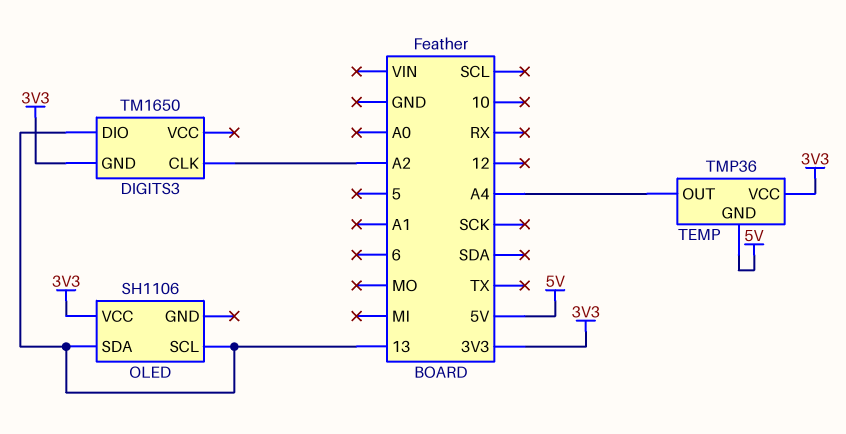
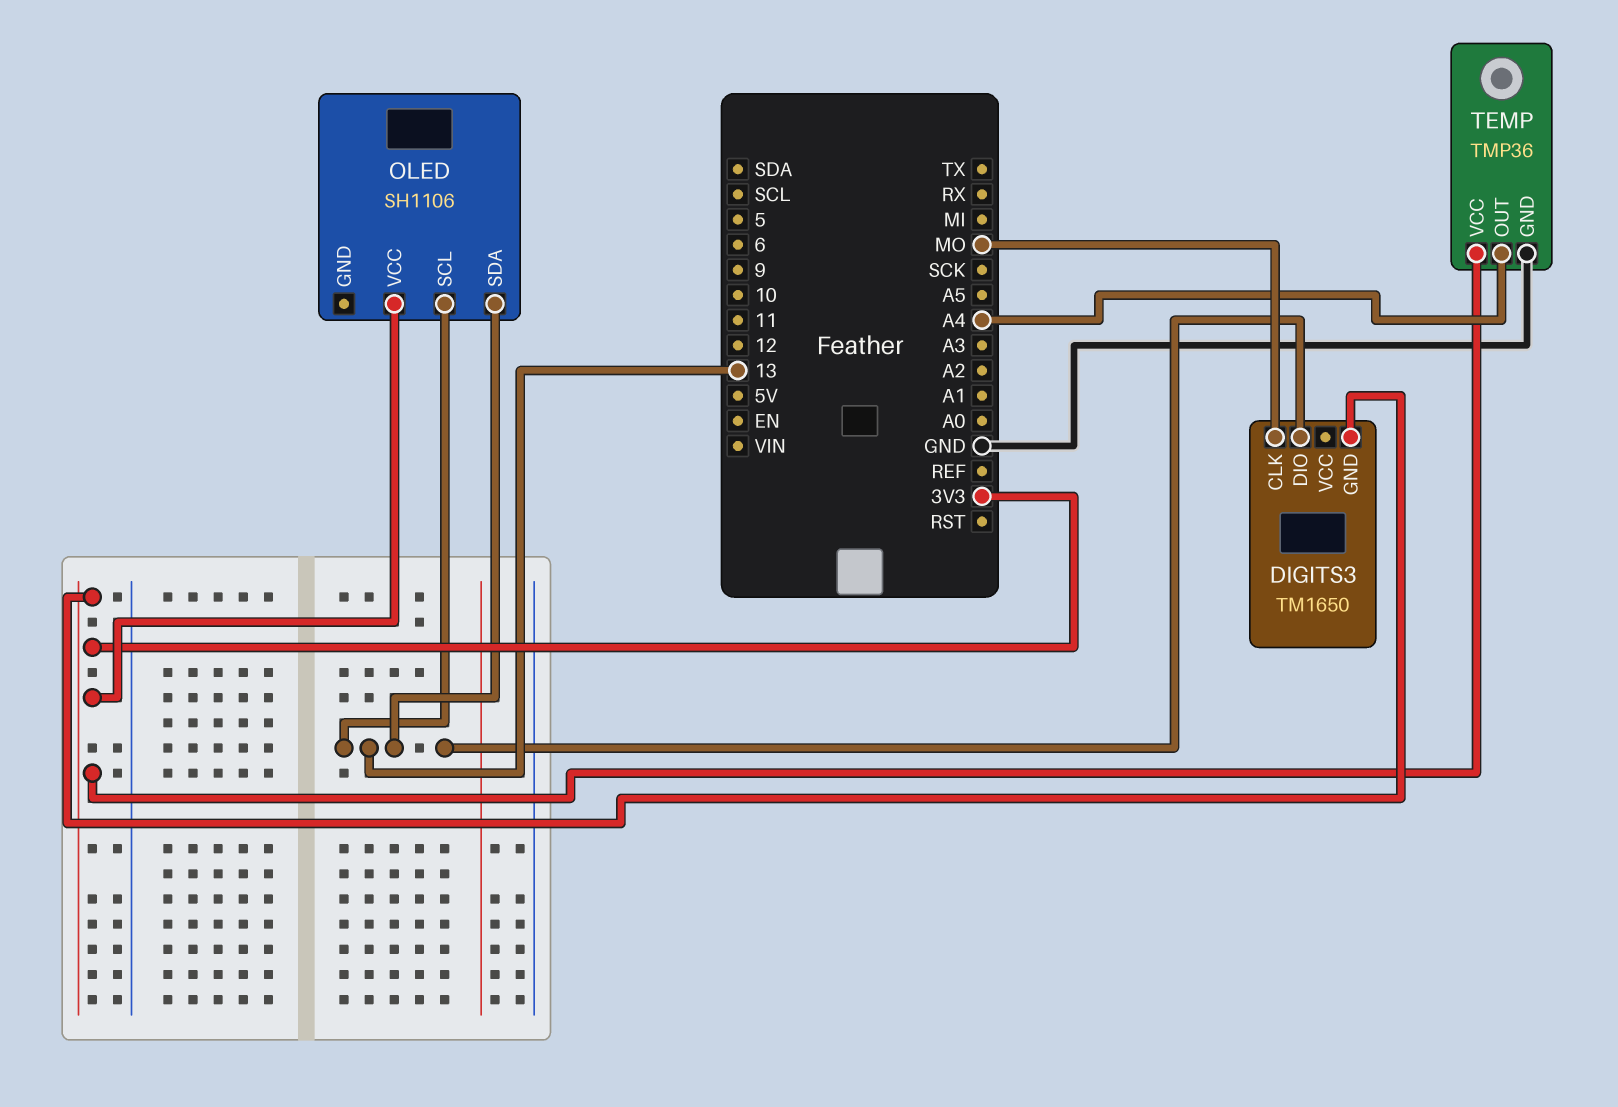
DIGITS3 pin CLK: A2 -> MO
TEMP pin GND: 5V -> GND

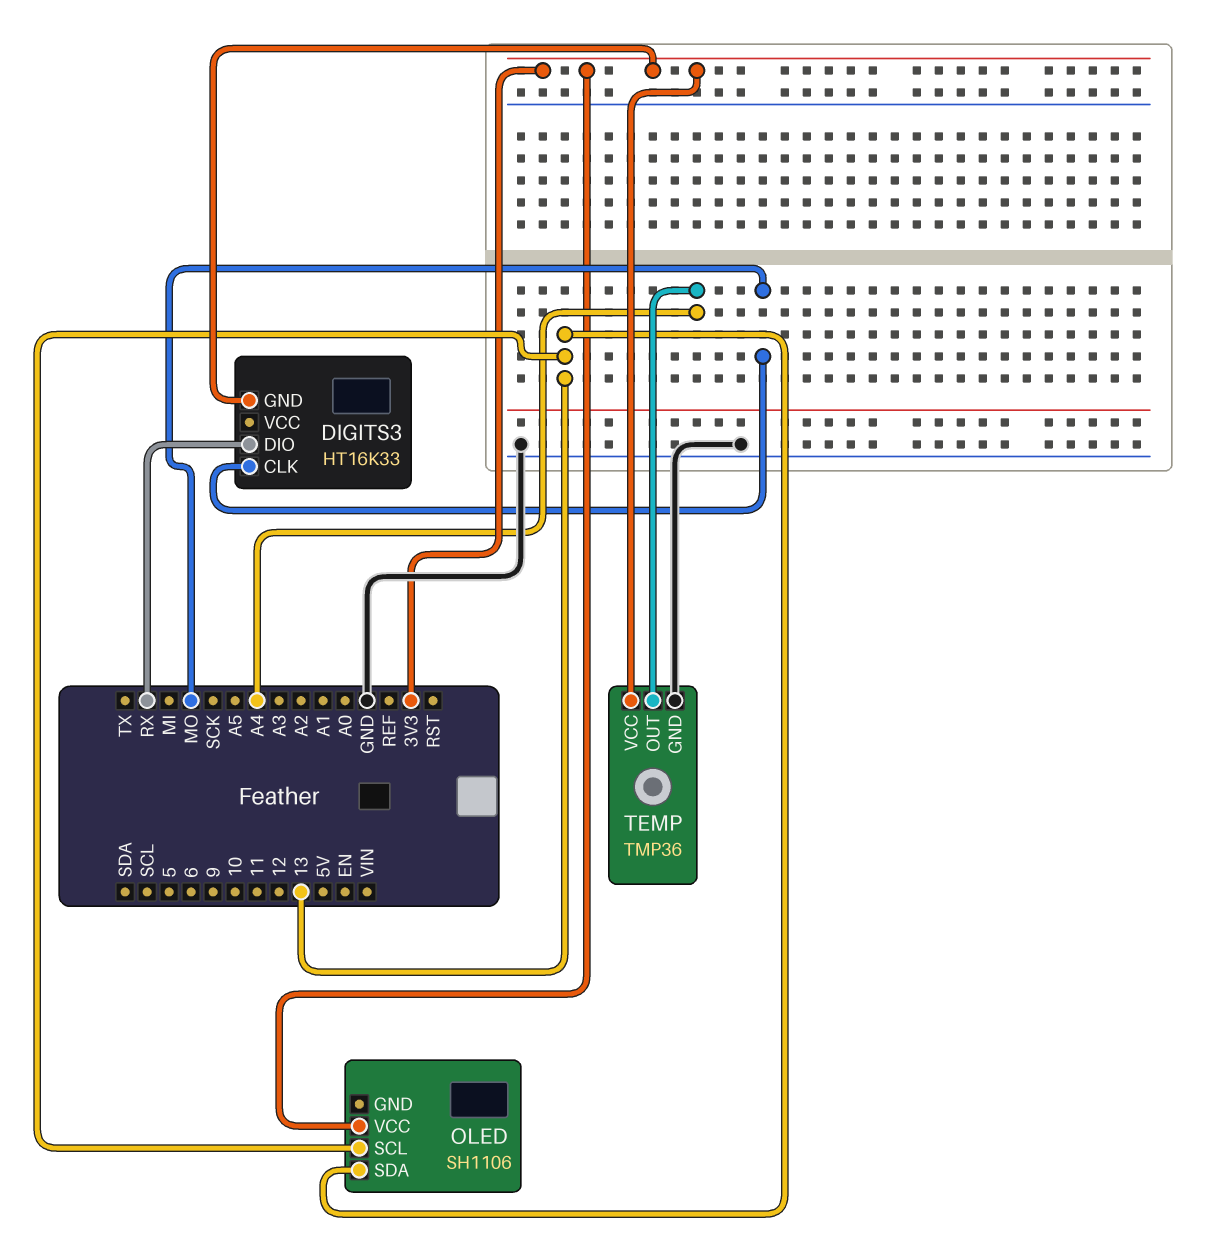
DIGITS3: TM1650 -> HT16K33
DIGITS3 pin DIO: 13 -> RX

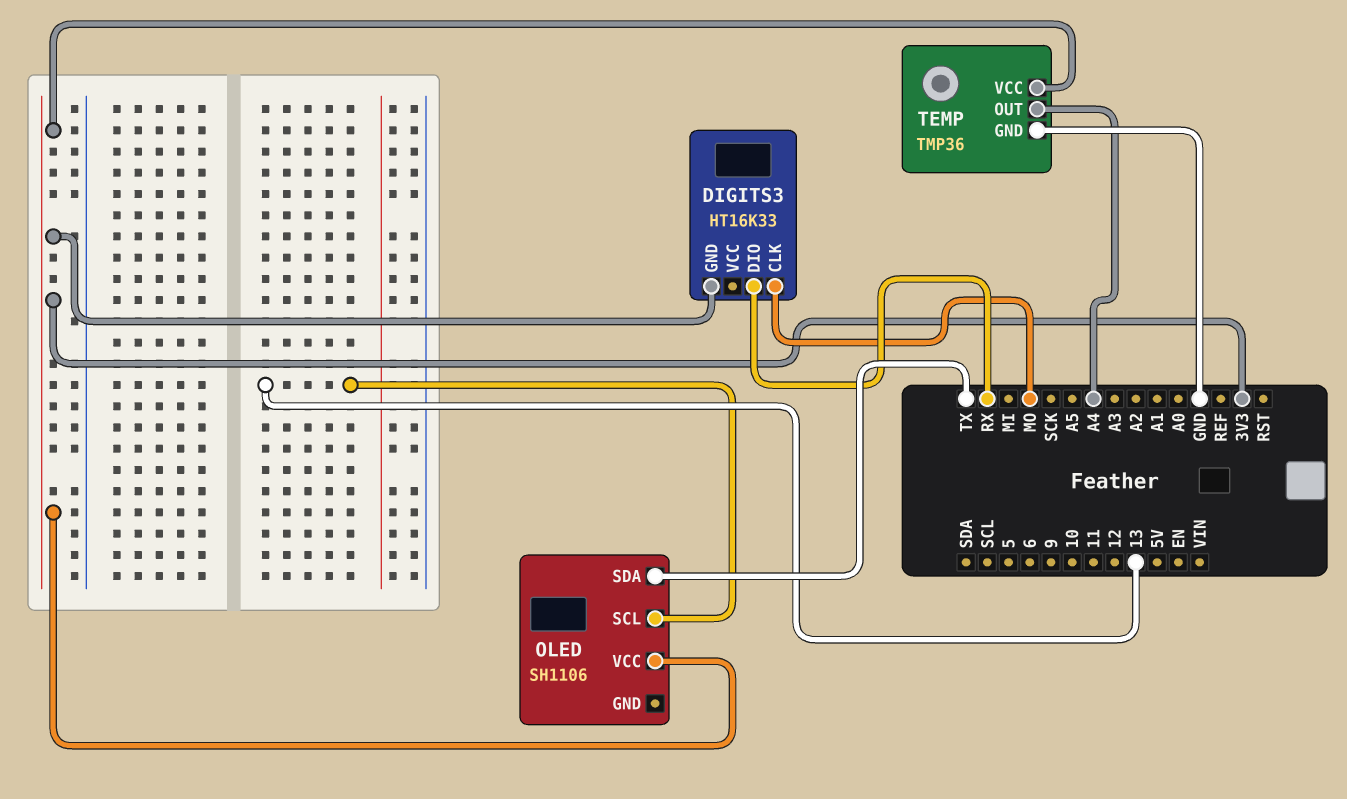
OLED pin SDA: 13 -> TX

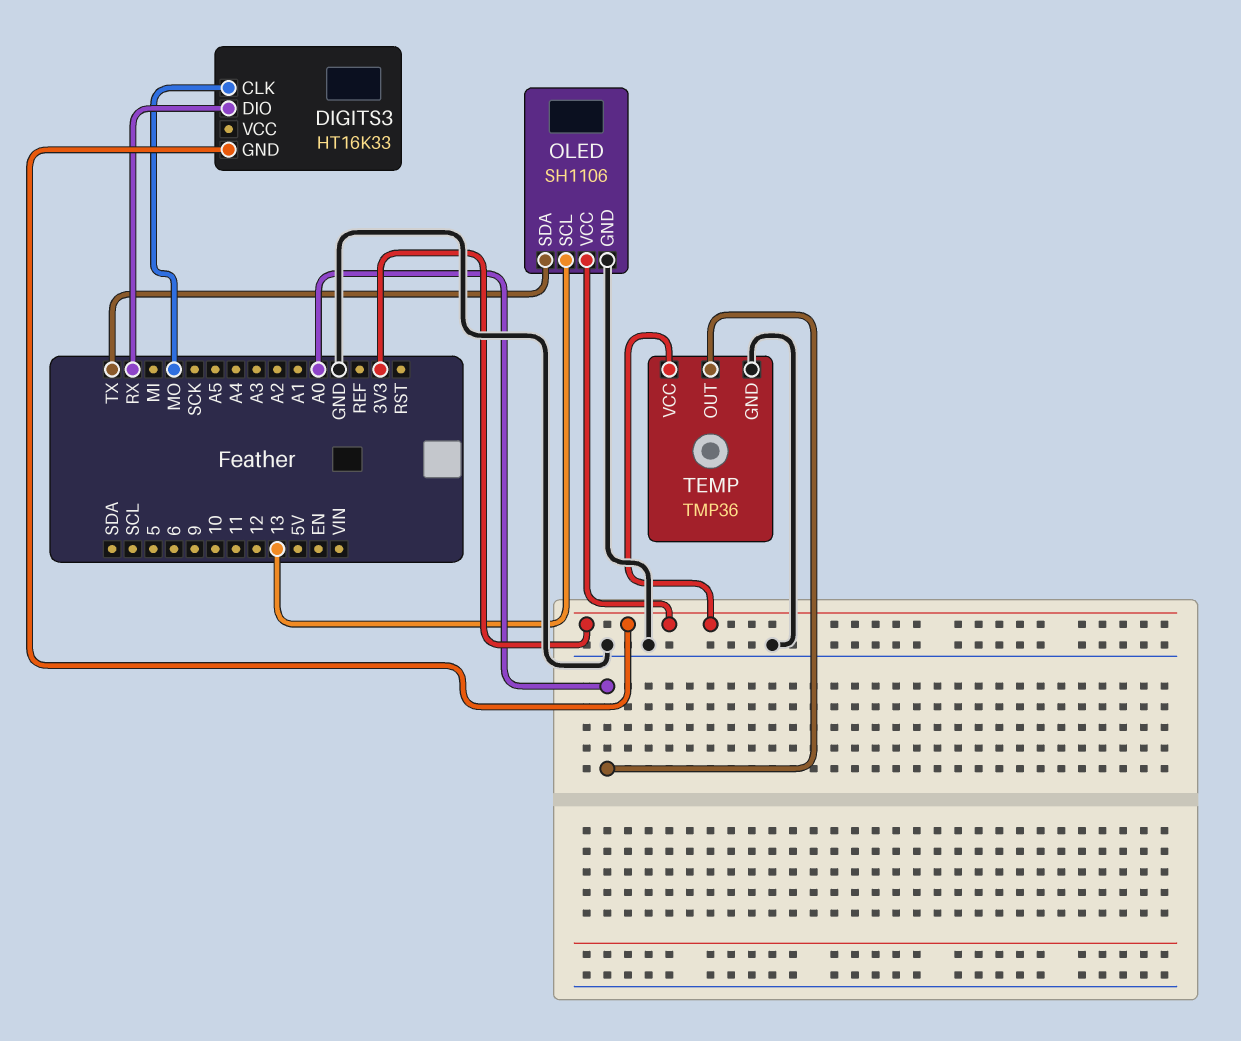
OLED pin GND: none -> GND
TEMP pin OUT: A4 -> A0

